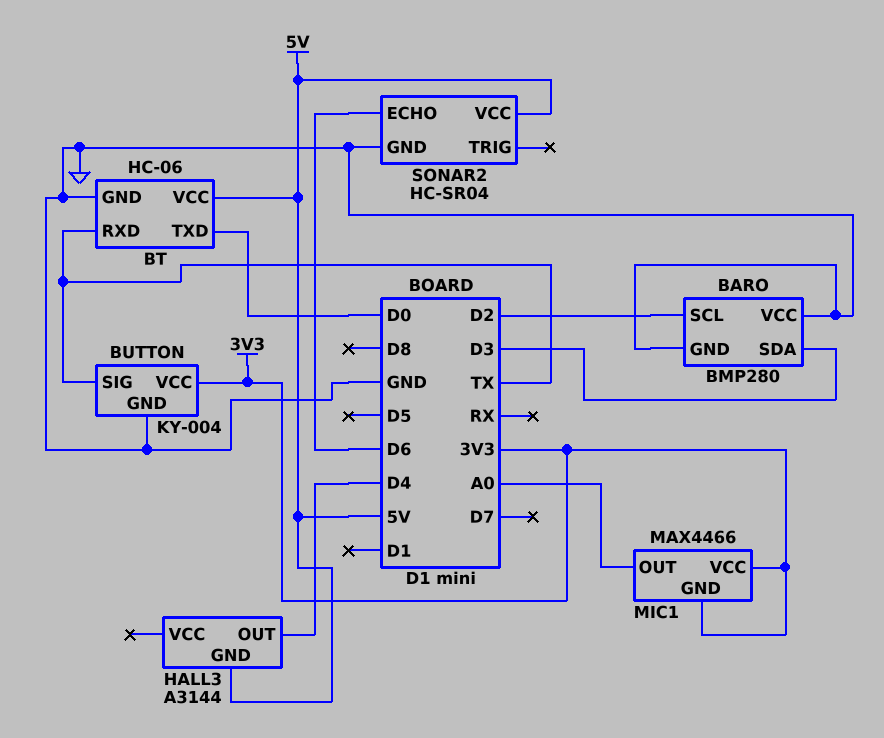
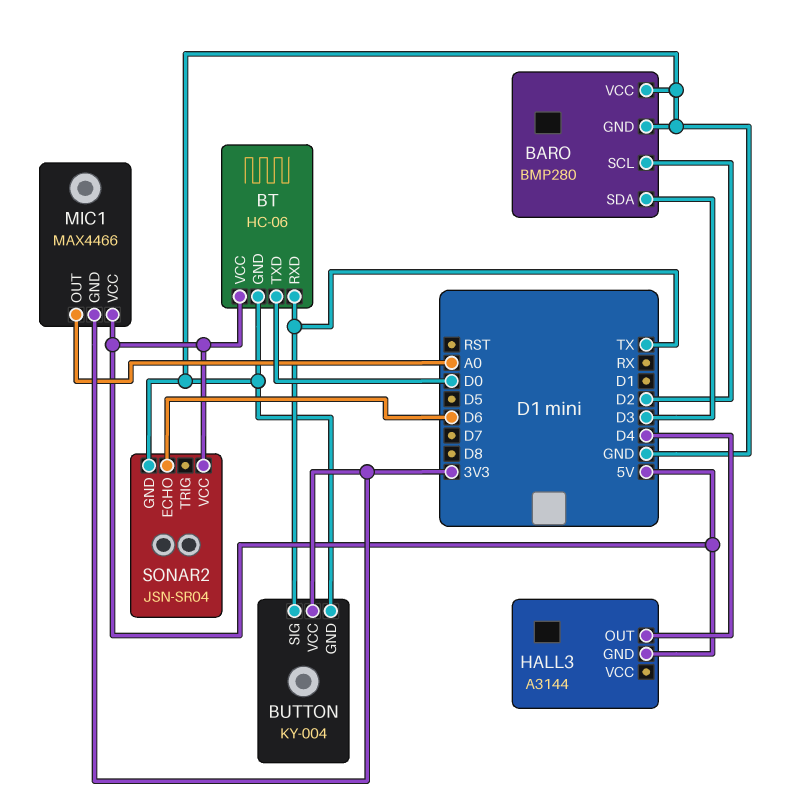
MIC1 pin VCC: 3V3 -> 5V
SONAR2: HC-SR04 -> JSN-SR04

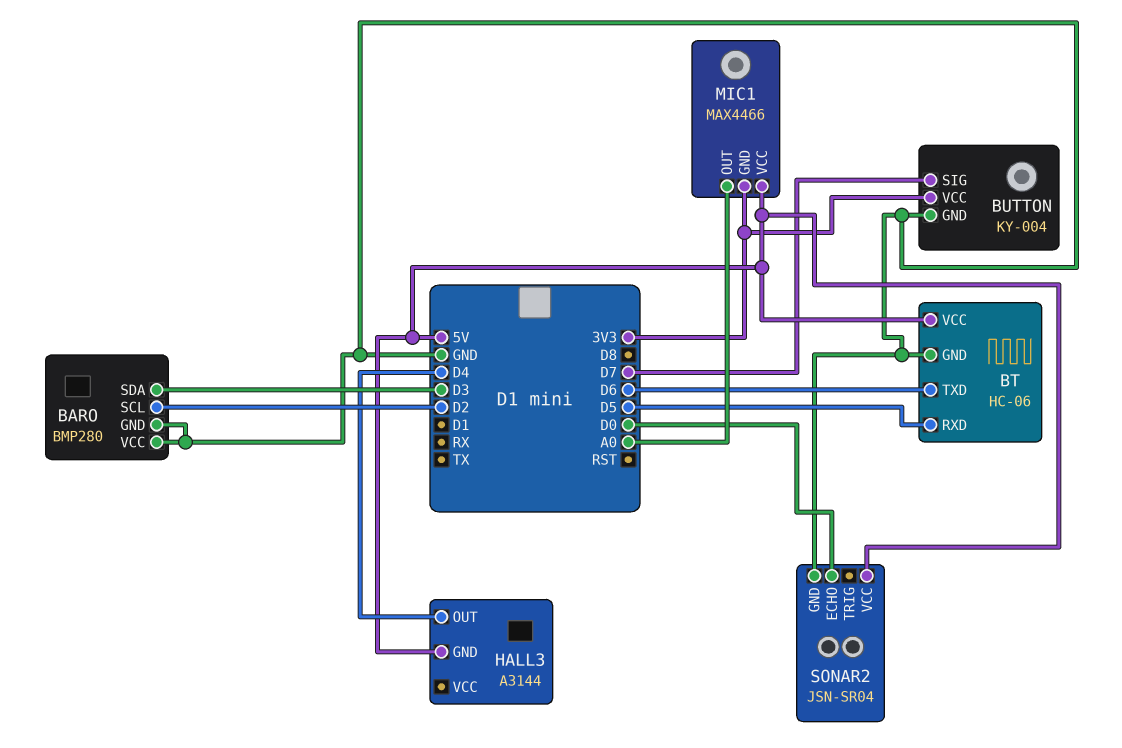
BT pin RXD: TX -> D5
BT pin TXD: D0 -> D6
BUTTON pin SIG: TX -> D7
SONAR2 pin ECHO: D6 -> D0

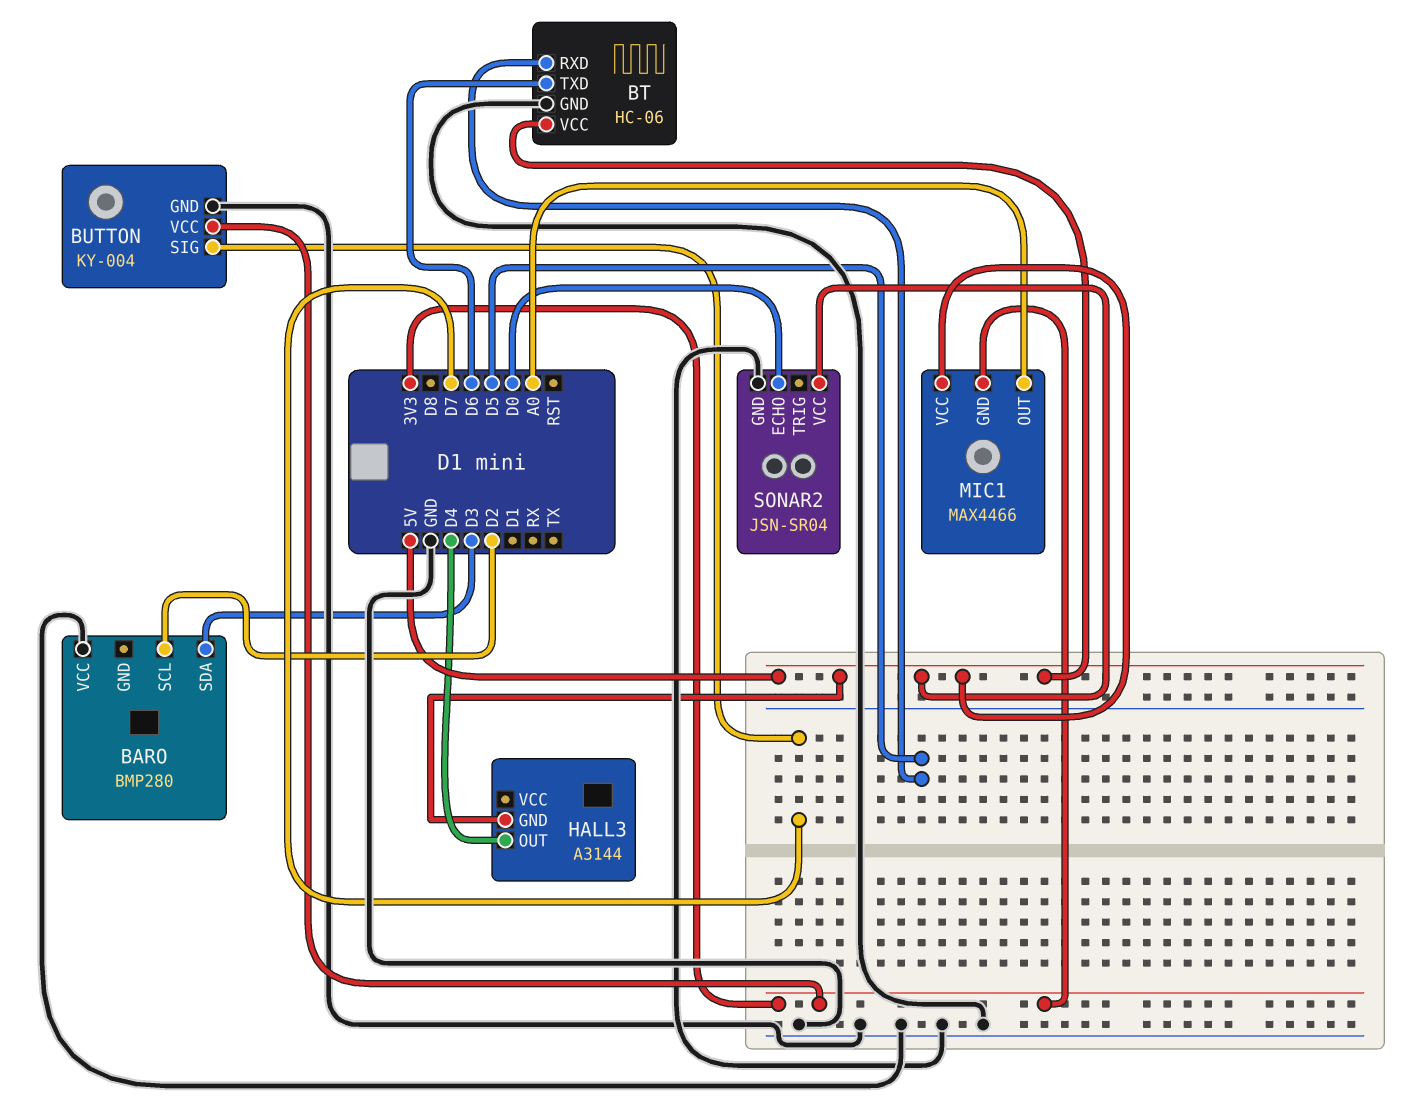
BARO pin GND: GND -> none

